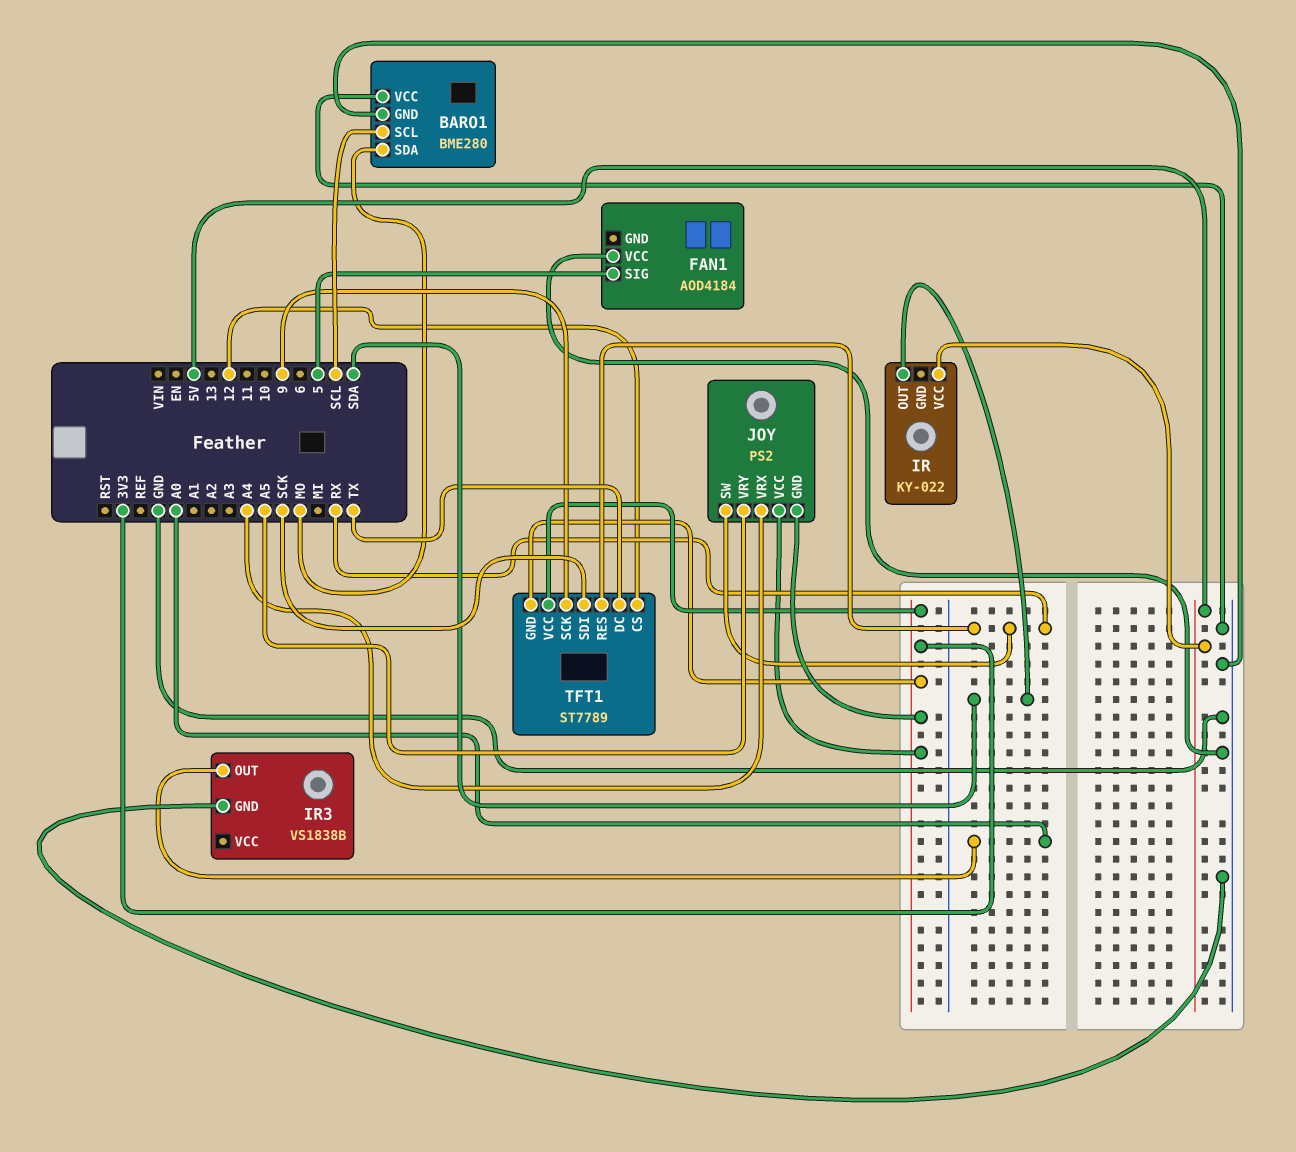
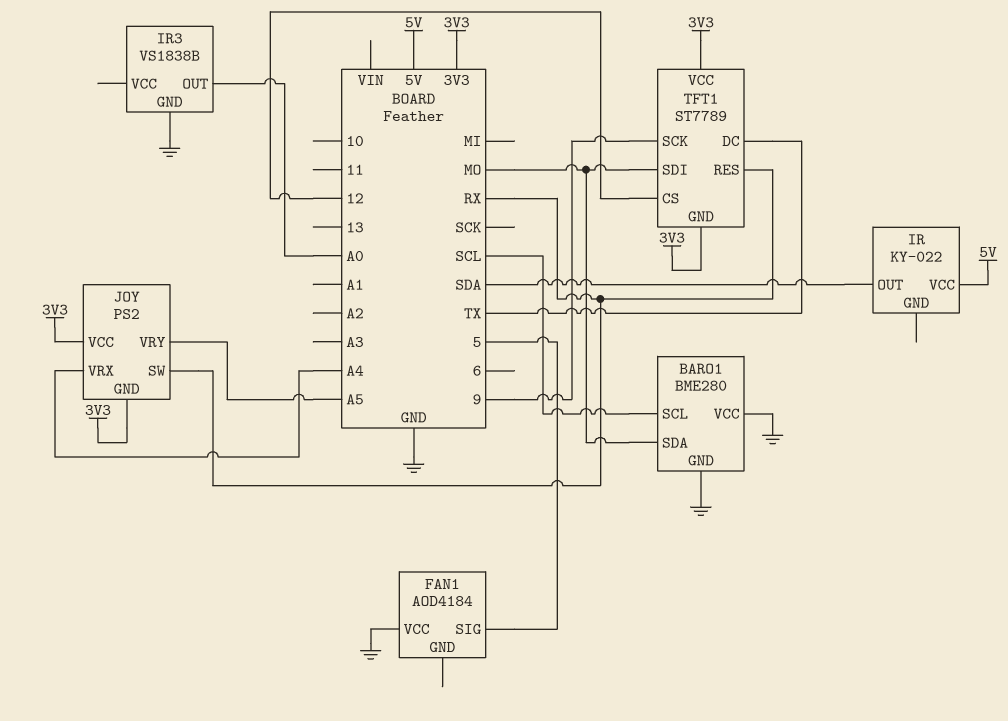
TFT1 pin SDI: SCK -> MO

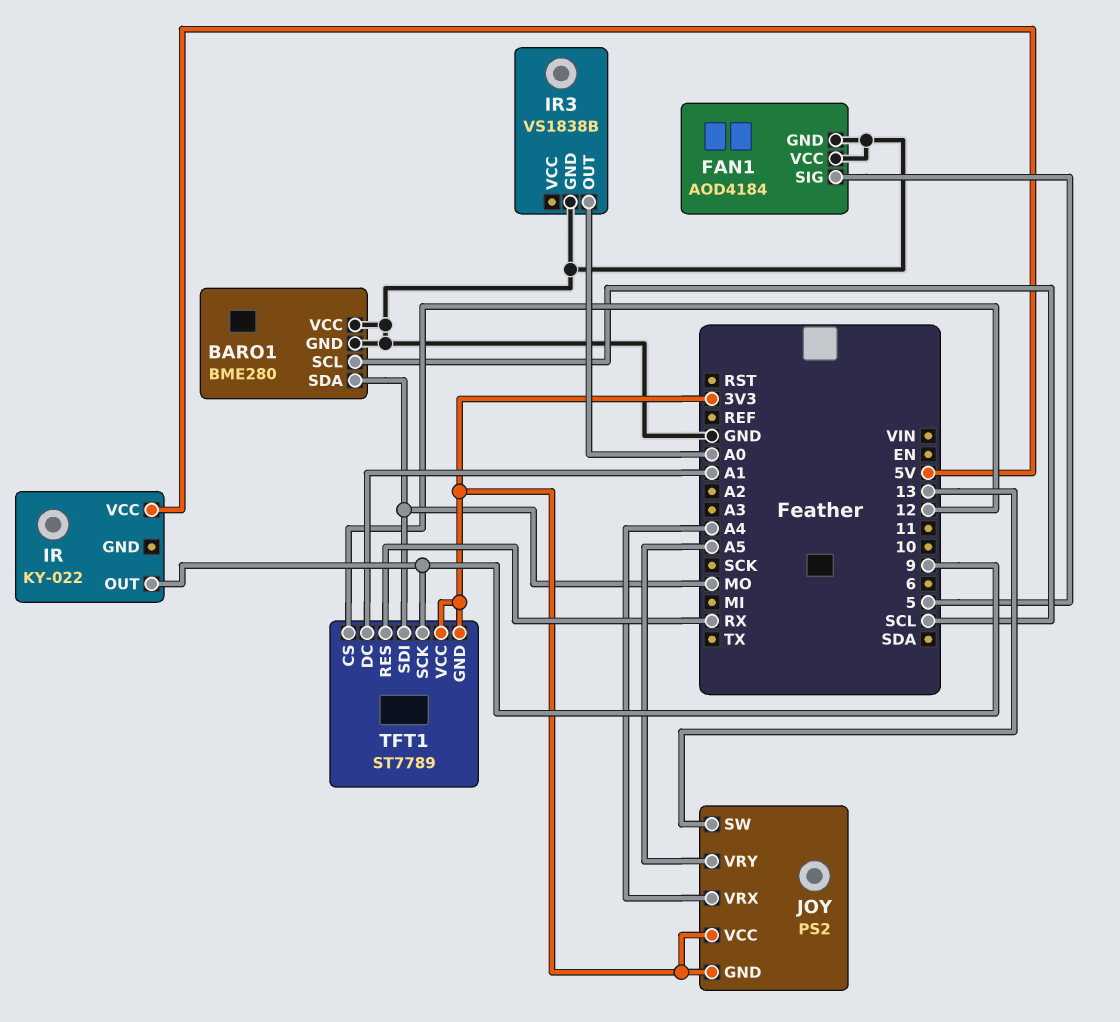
FAN1 pin GND: none -> GND
IR pin OUT: SDA -> 9
JOY pin SW: RX -> 13
TFT1 pin DC: TX -> A1

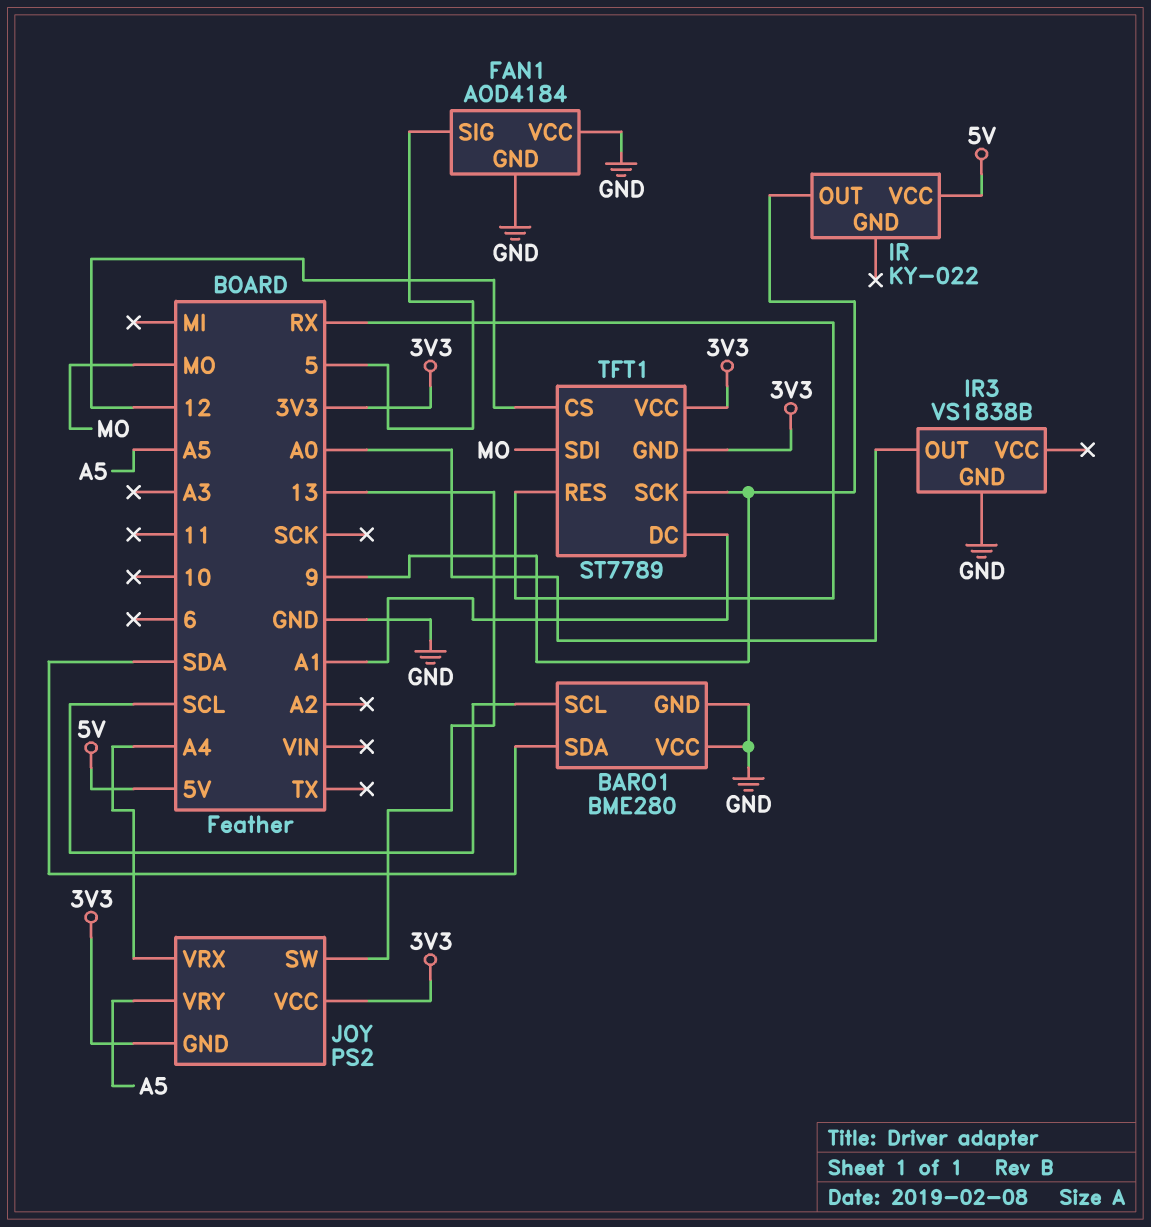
BARO1 pin SDA: MO -> SDA

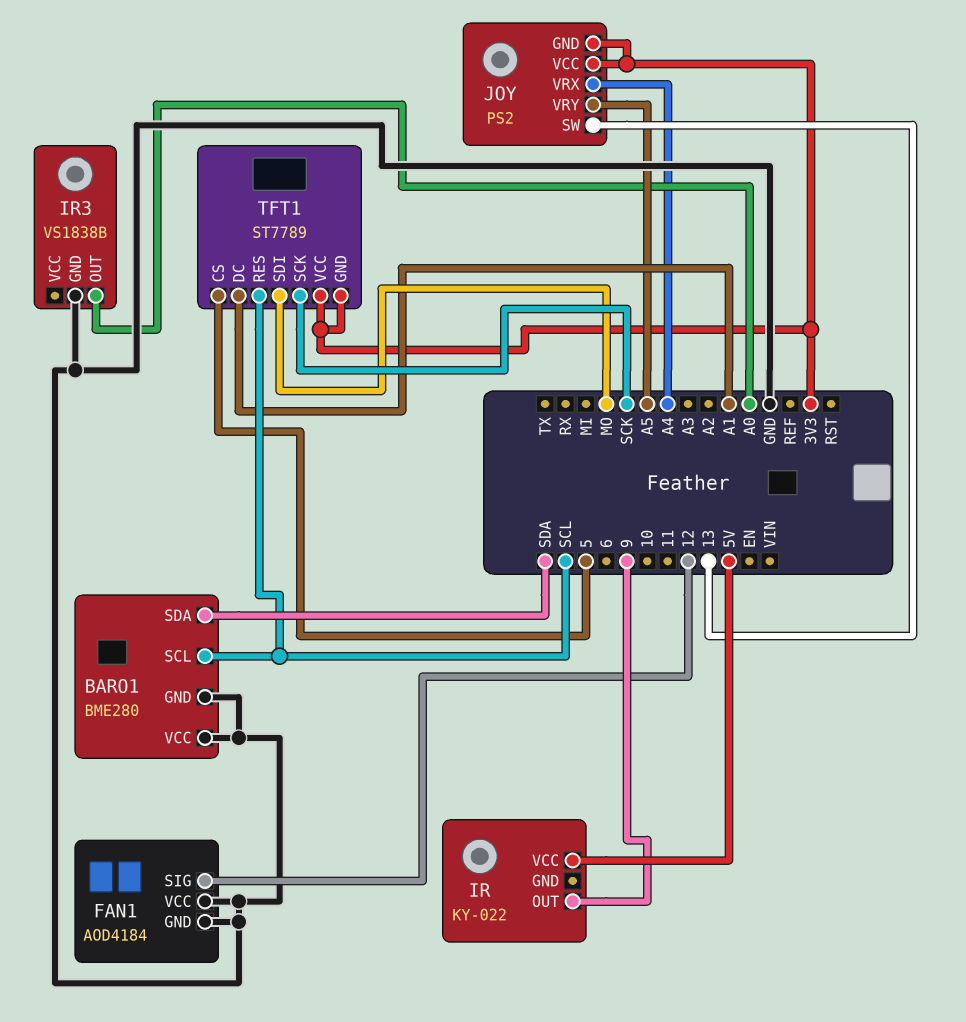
FAN1 pin SIG: 5 -> 12
TFT1 pin CS: 12 -> 5
TFT1 pin RES: RX -> SCL
TFT1 pin SCK: 9 -> SCK

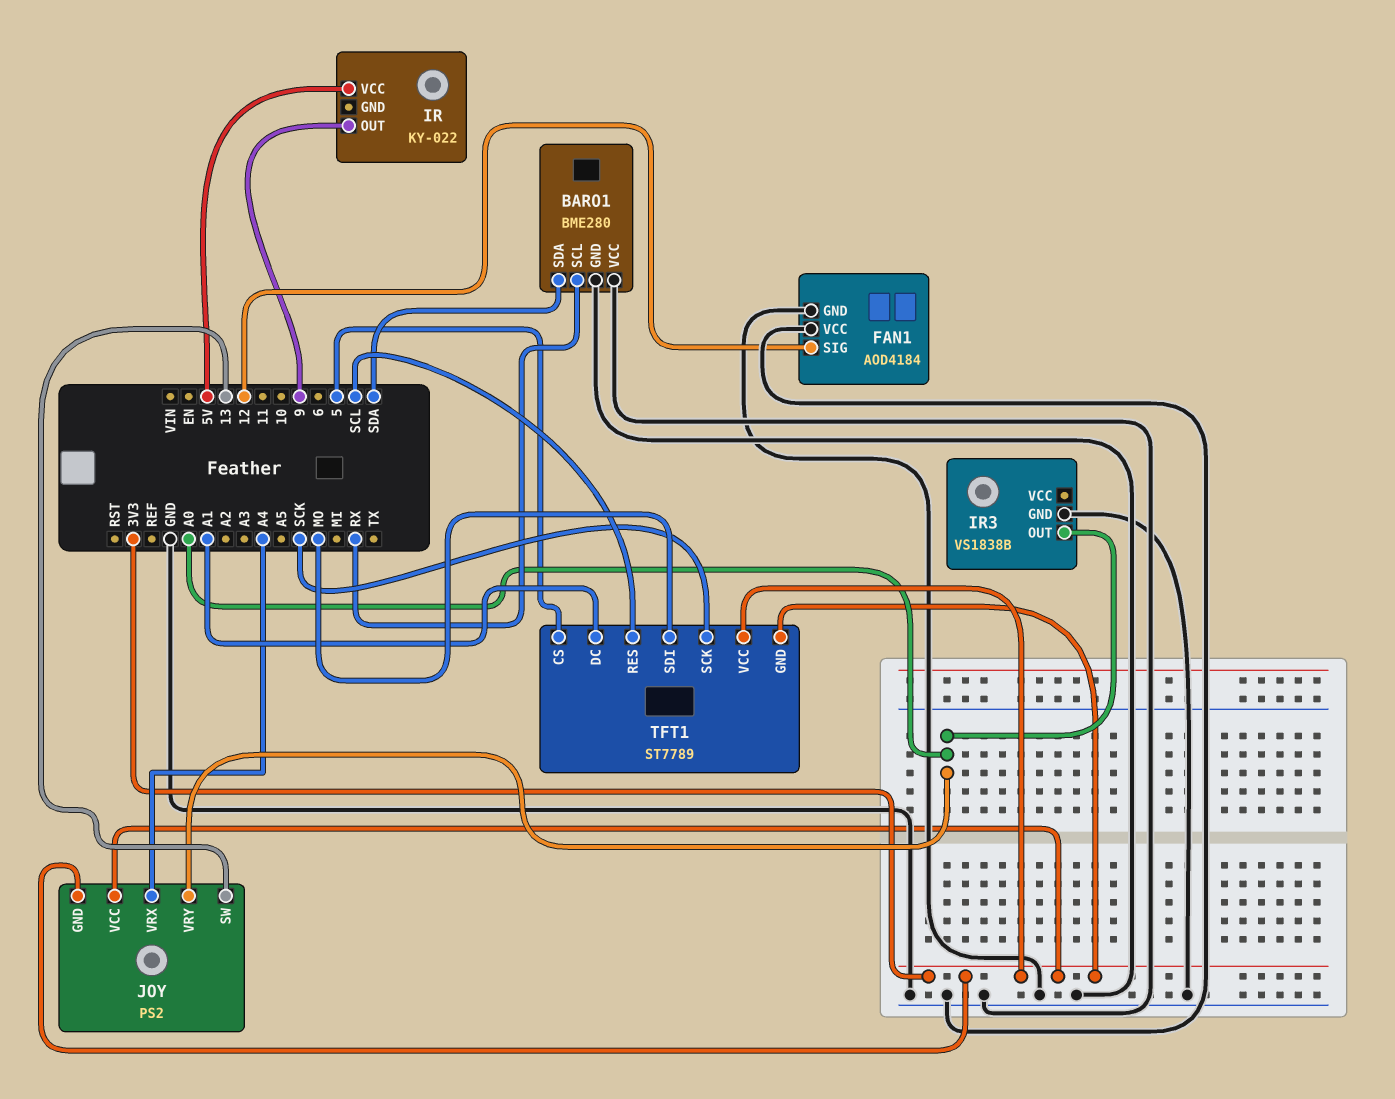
BARO1 pin SCL: SCL -> RX
JOY pin VRY: A5 -> A0

